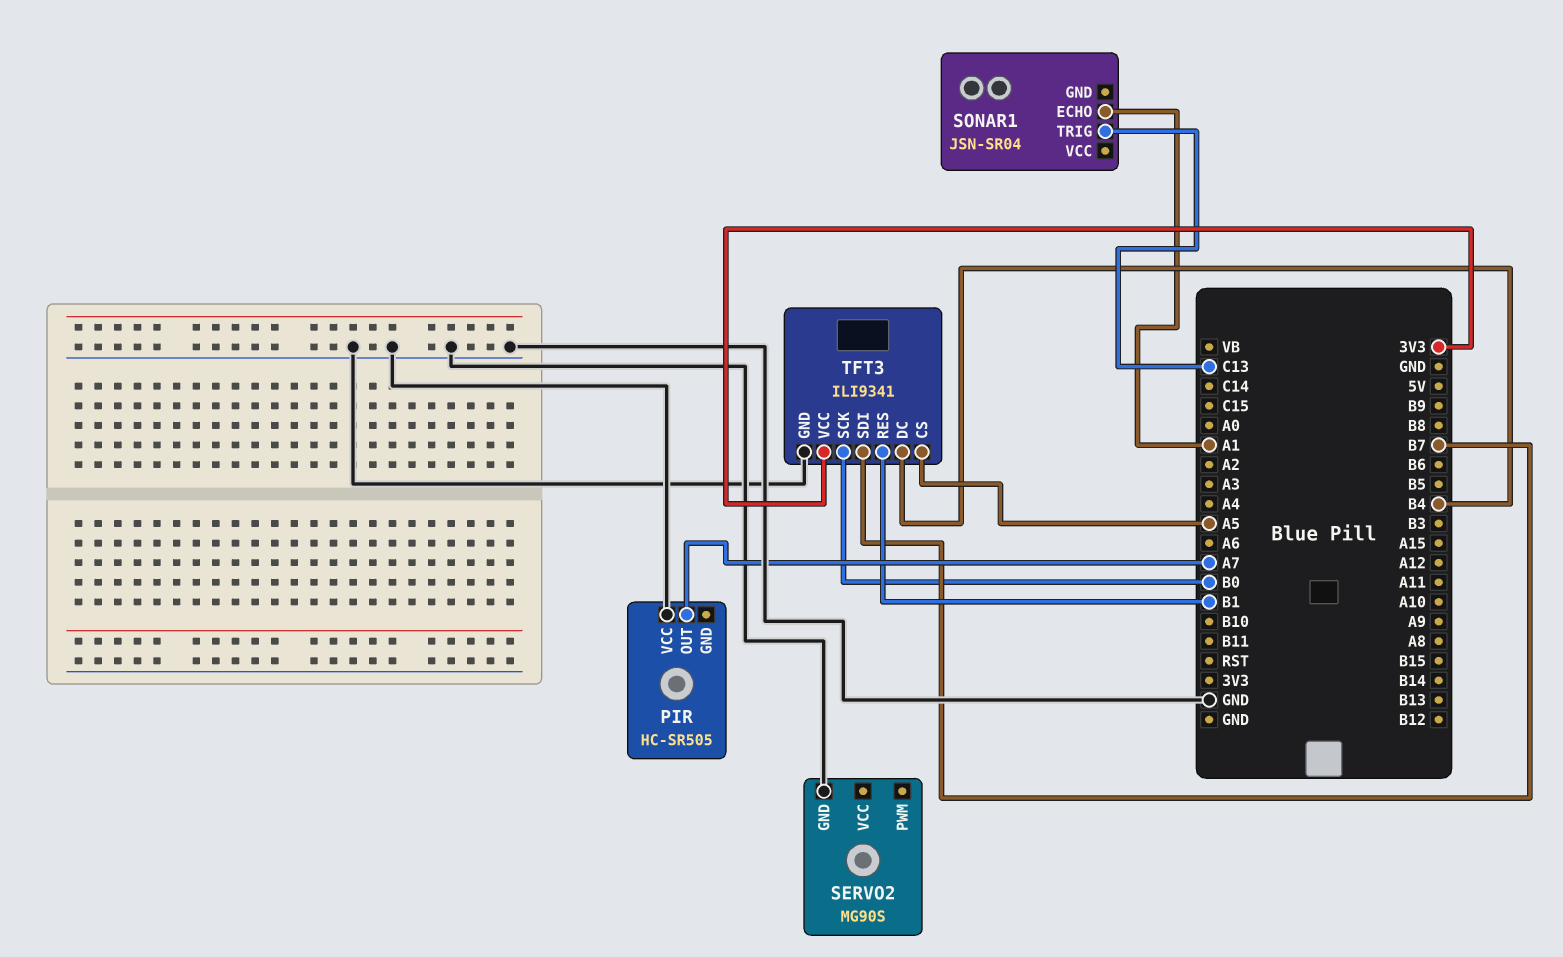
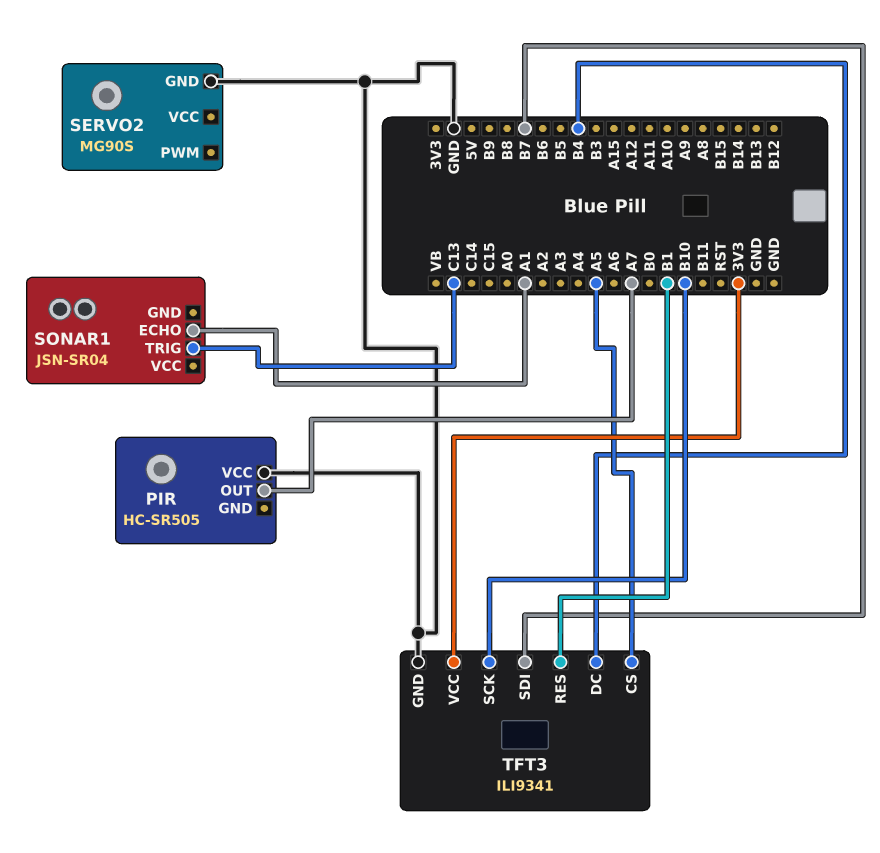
TFT3 pin SCK: B0 -> B10

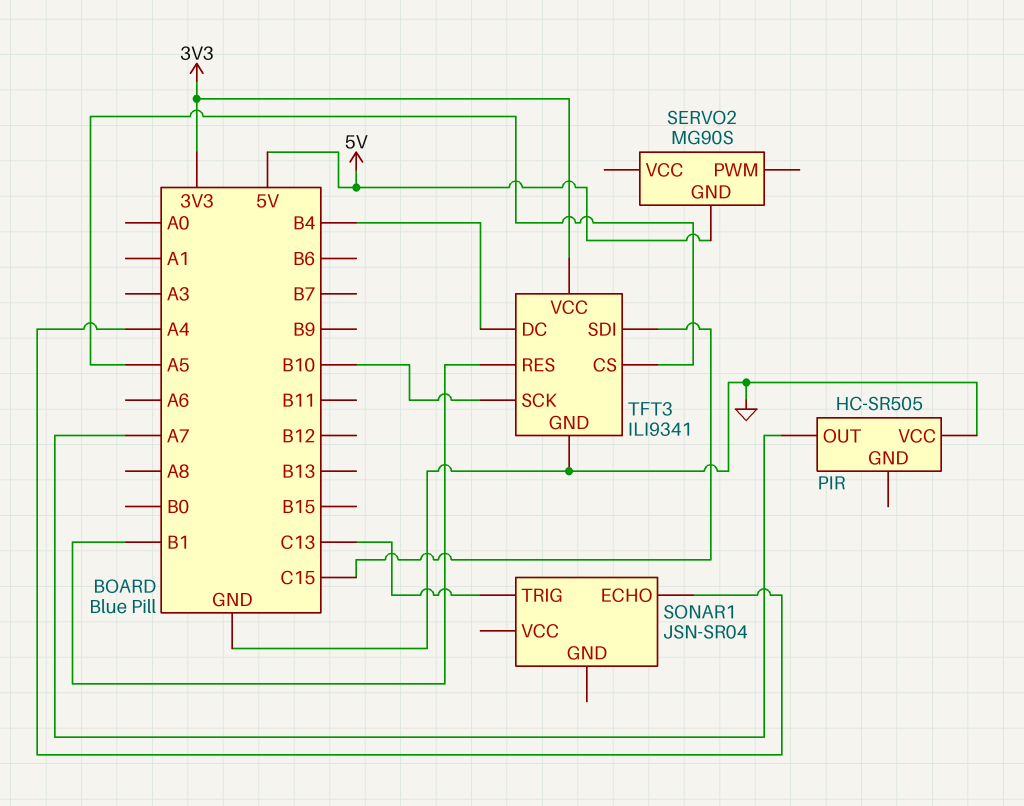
SERVO2 pin GND: GND -> 5V
SONAR1 pin ECHO: A1 -> A4
TFT3 pin SDI: B7 -> C15

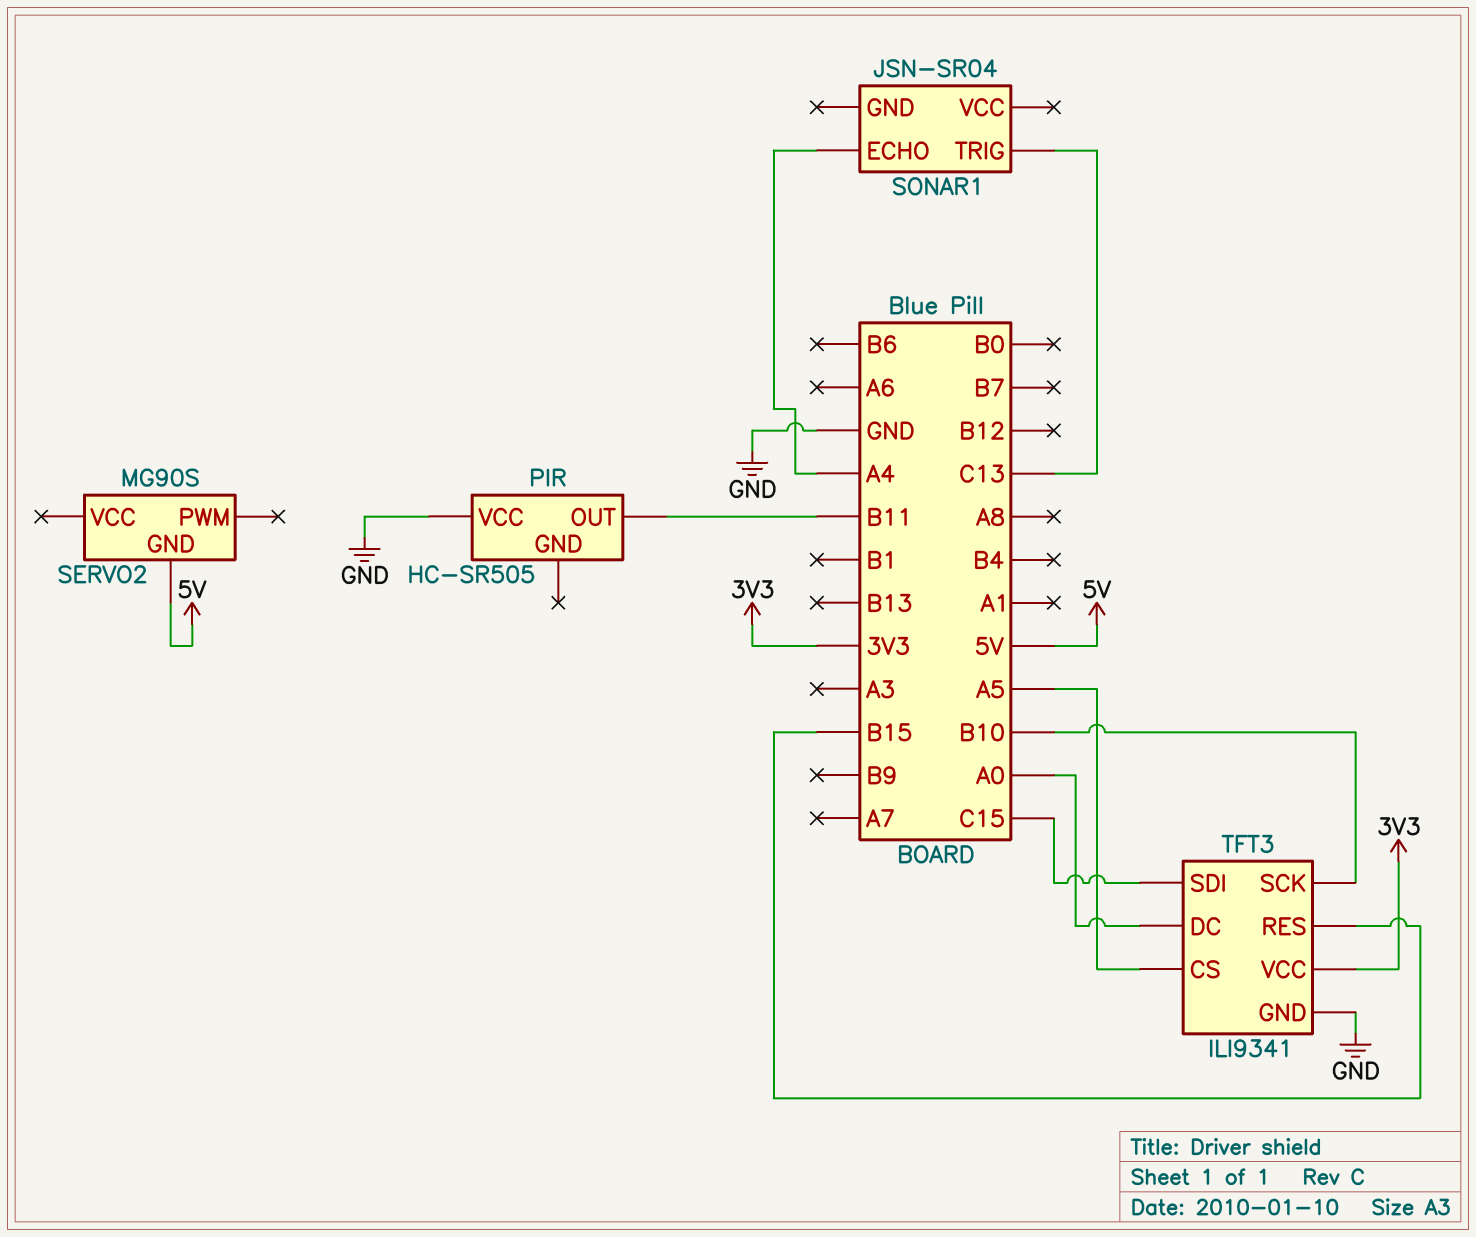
PIR pin OUT: A7 -> B11
TFT3 pin DC: B4 -> A0
TFT3 pin RES: B1 -> B15

